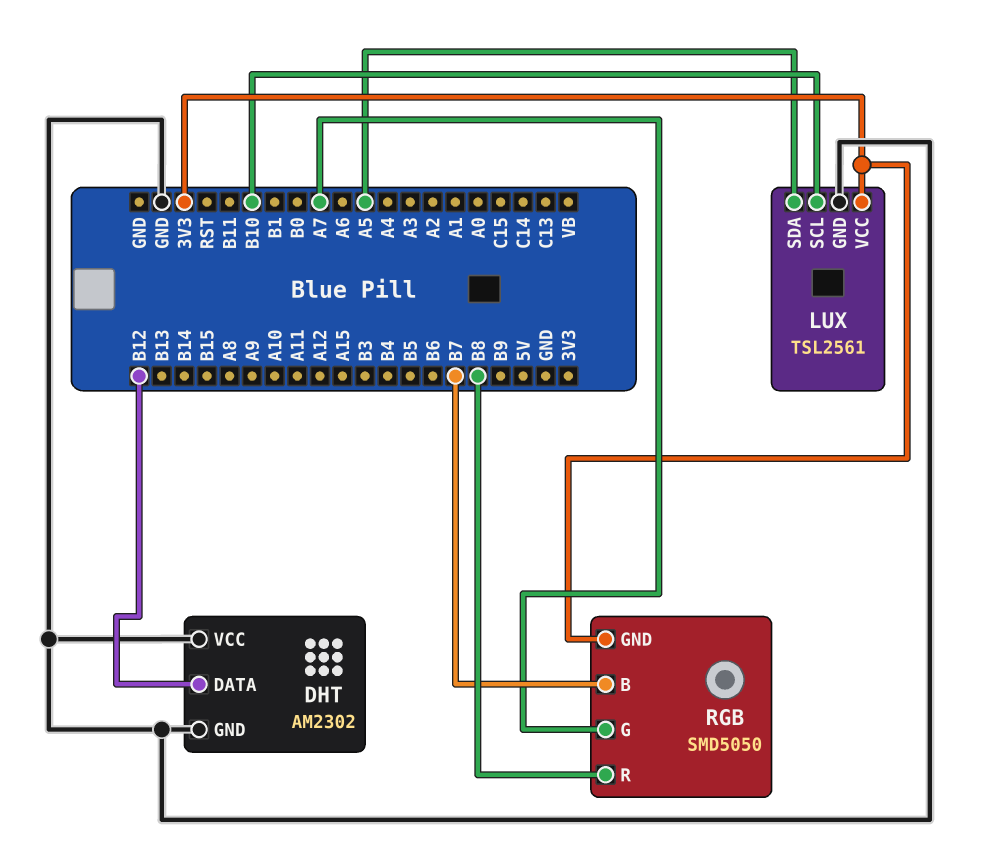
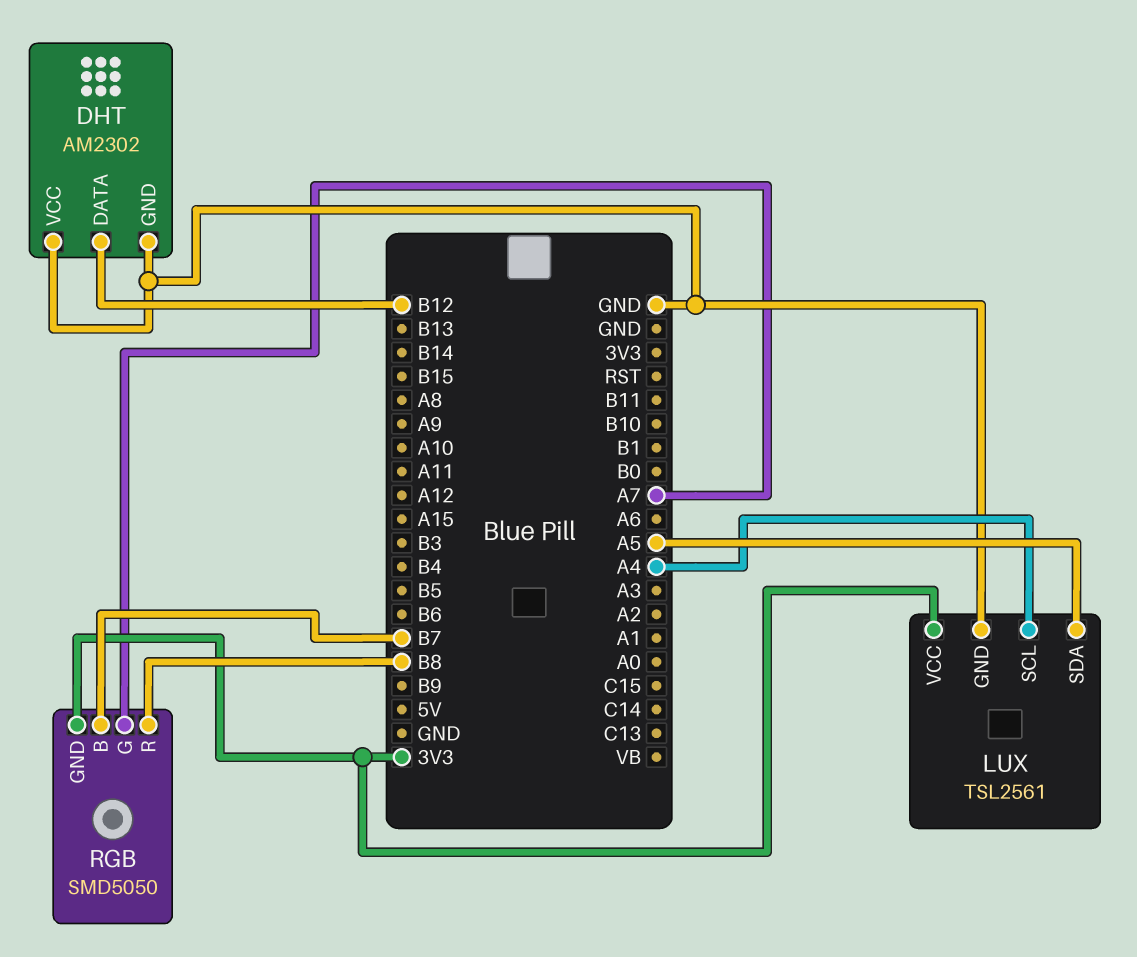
LUX pin SCL: B10 -> A4

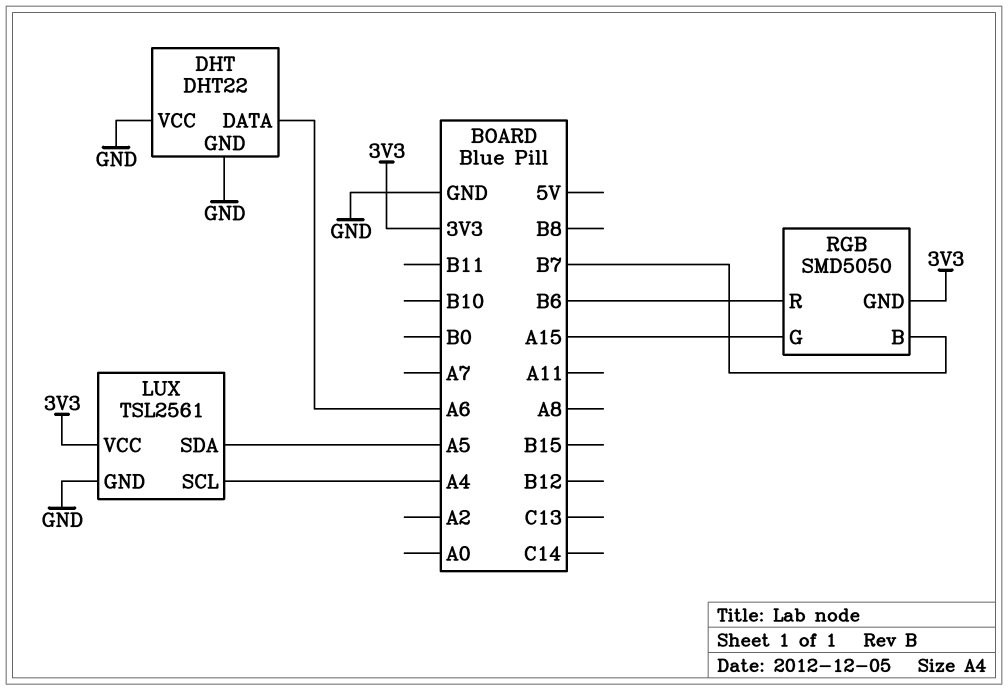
DHT: AM2302 -> DHT22
DHT pin DATA: B12 -> A6
RGB pin G: A7 -> A15
RGB pin R: B8 -> B6

